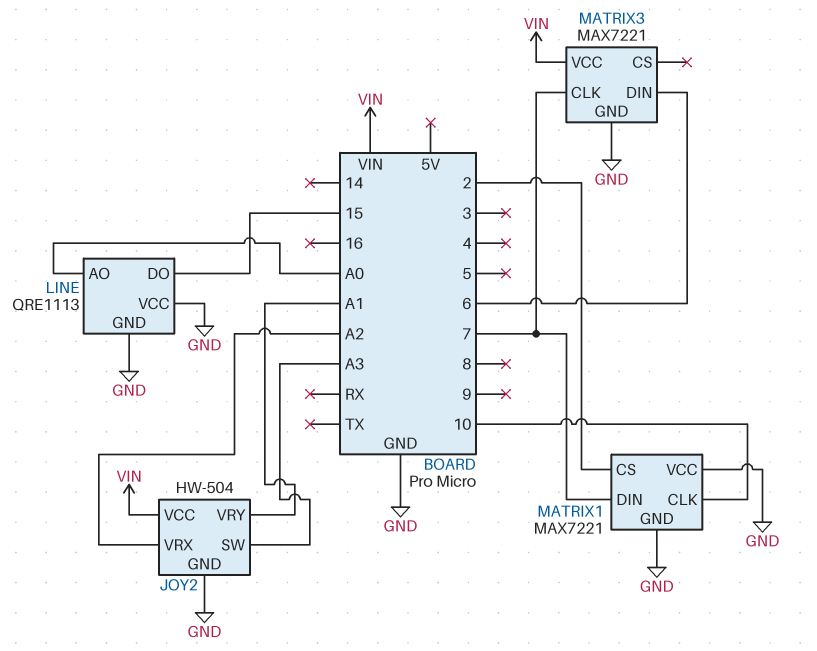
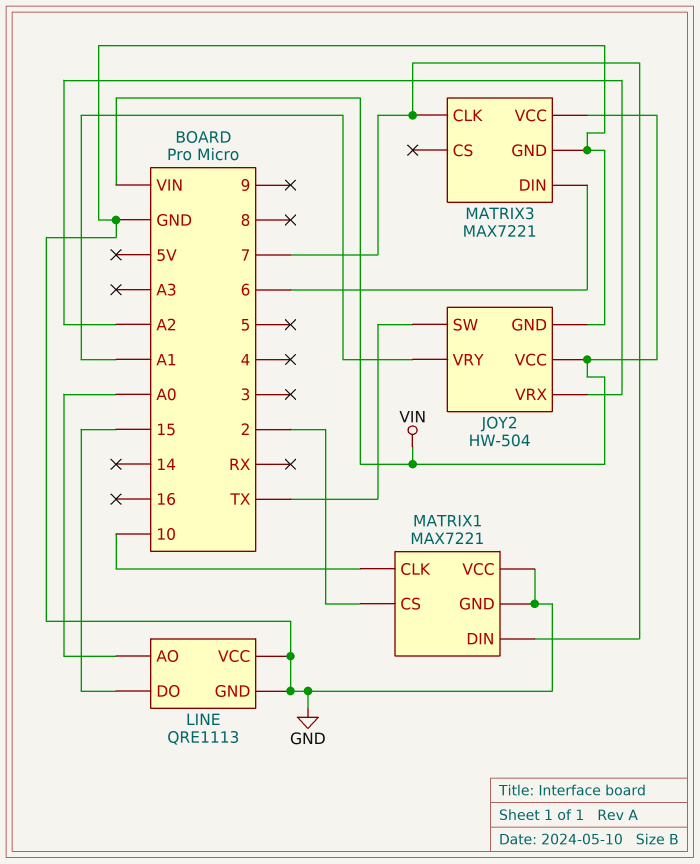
JOY2 pin SW: A3 -> TX

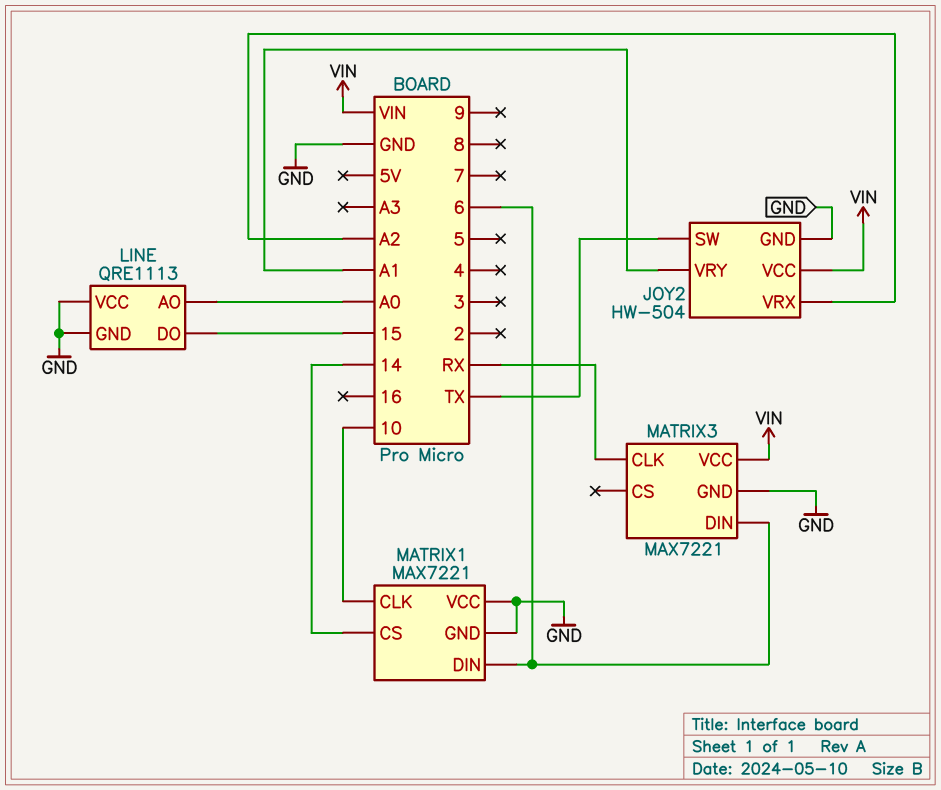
MATRIX1 pin CS: 2 -> 14
MATRIX1 pin DIN: 7 -> 6
MATRIX3 pin CLK: 7 -> RX

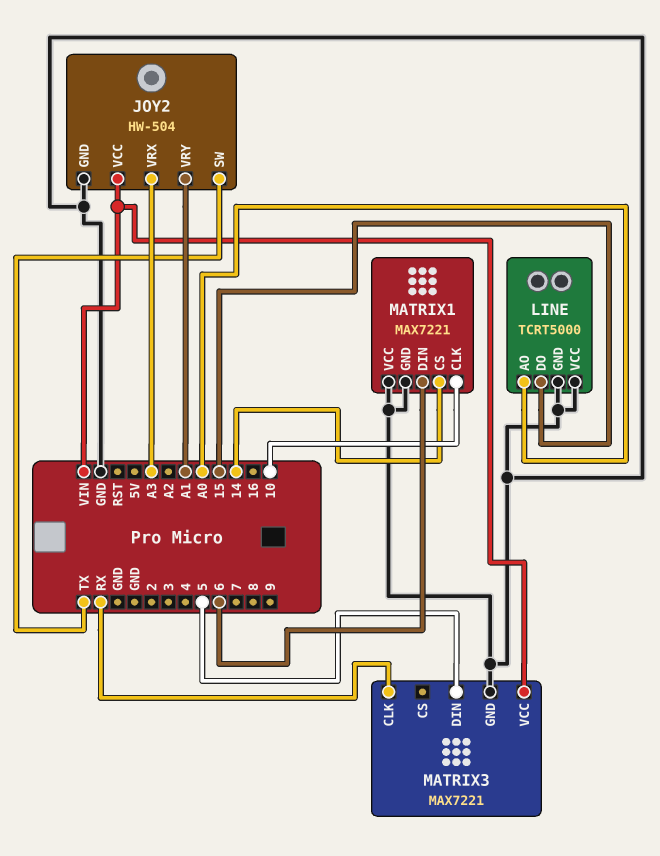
JOY2 pin VRX: A2 -> A3
LINE: QRE1113 -> TCRT5000
MATRIX3 pin DIN: 6 -> 5

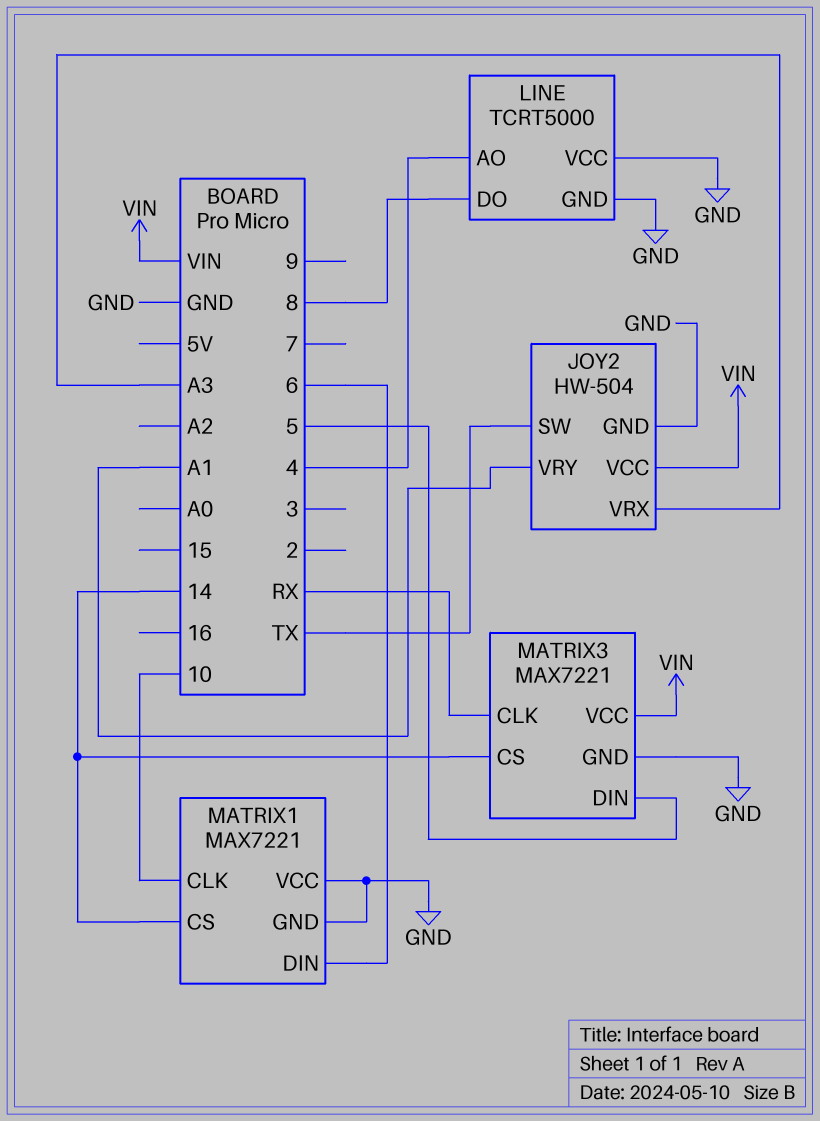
LINE pin AO: A0 -> 4
LINE pin DO: 15 -> 8
MATRIX3 pin CS: none -> 14

